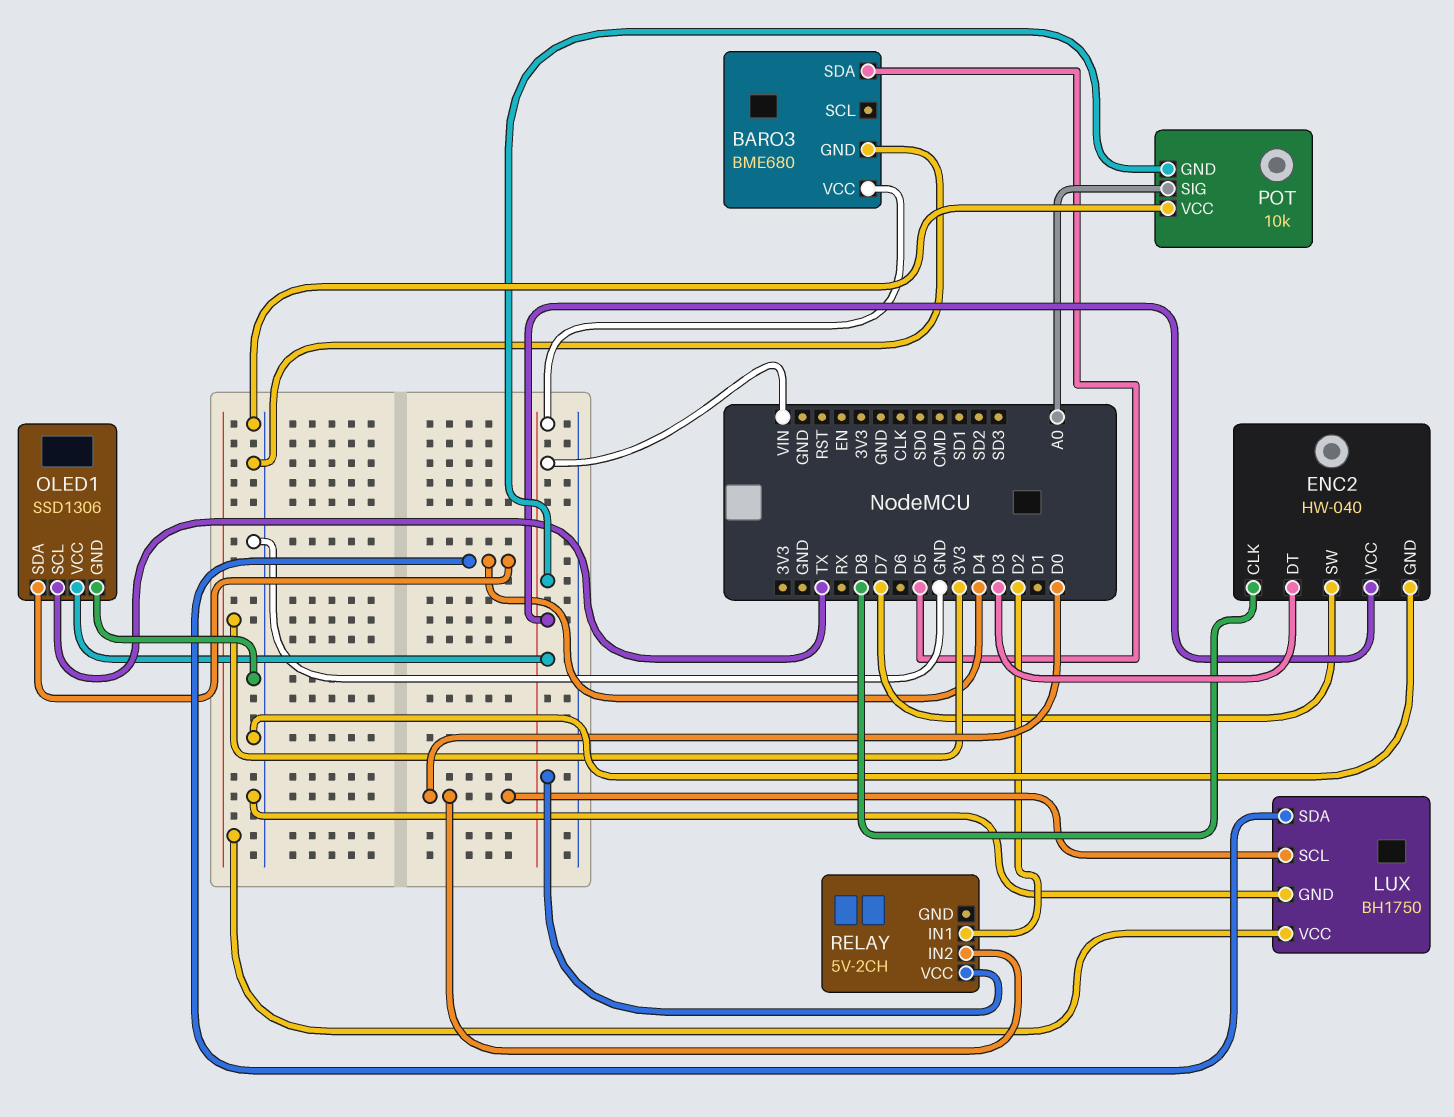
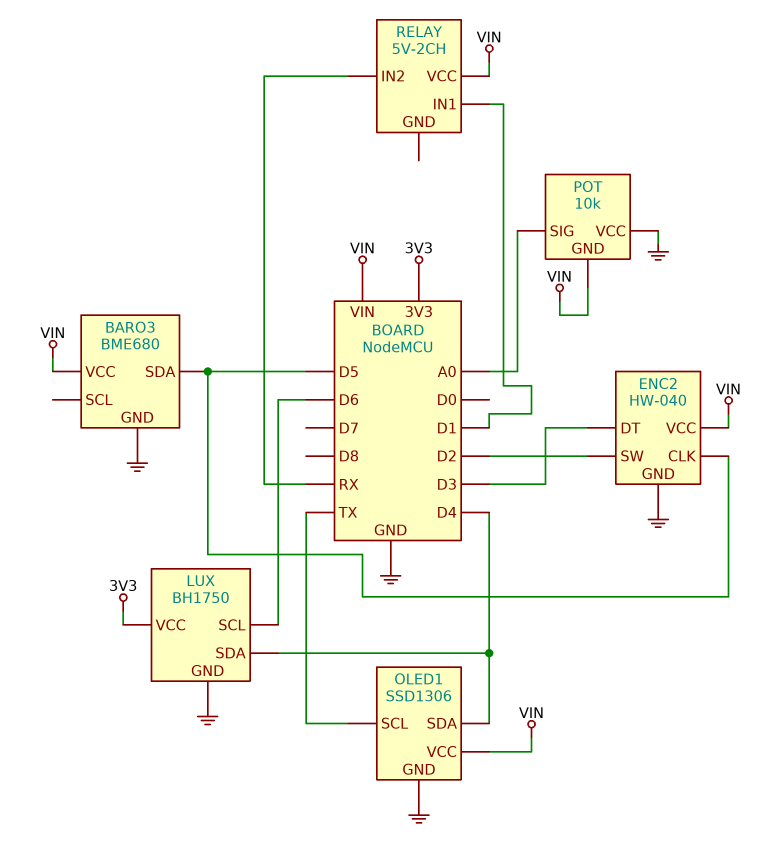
ENC2 pin CLK: D8 -> D5
ENC2 pin SW: D7 -> D2
LUX pin SCL: D0 -> D6
RELAY pin IN1: D2 -> D1
RELAY pin IN2: D0 -> RX

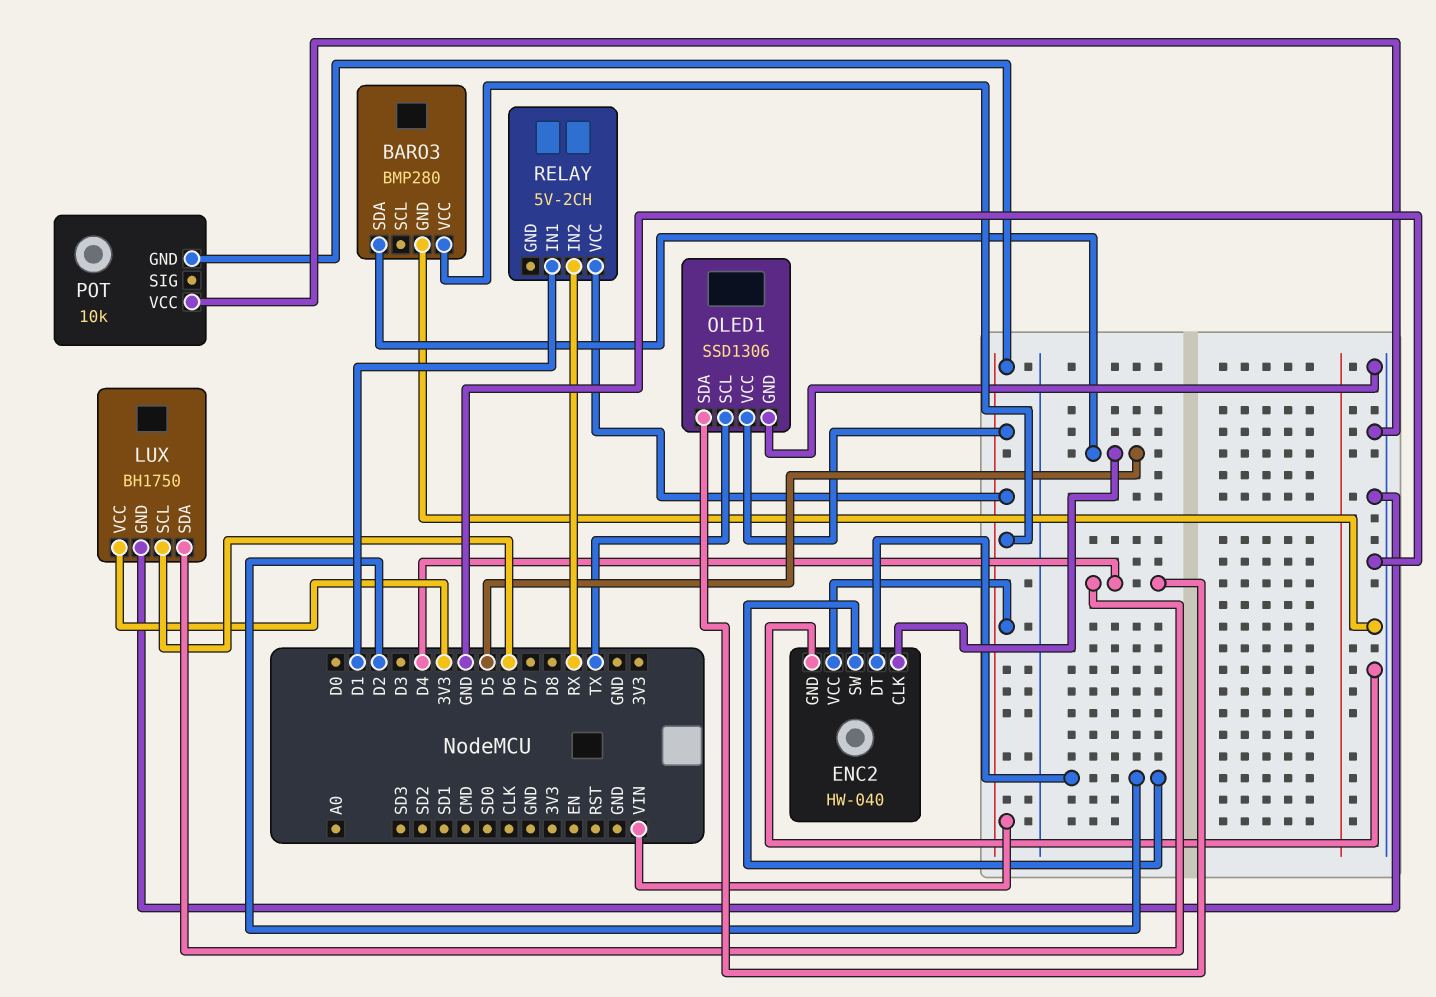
BARO3: BME680 -> BMP280
ENC2 pin DT: D3 -> D2
POT pin SIG: A0 -> none

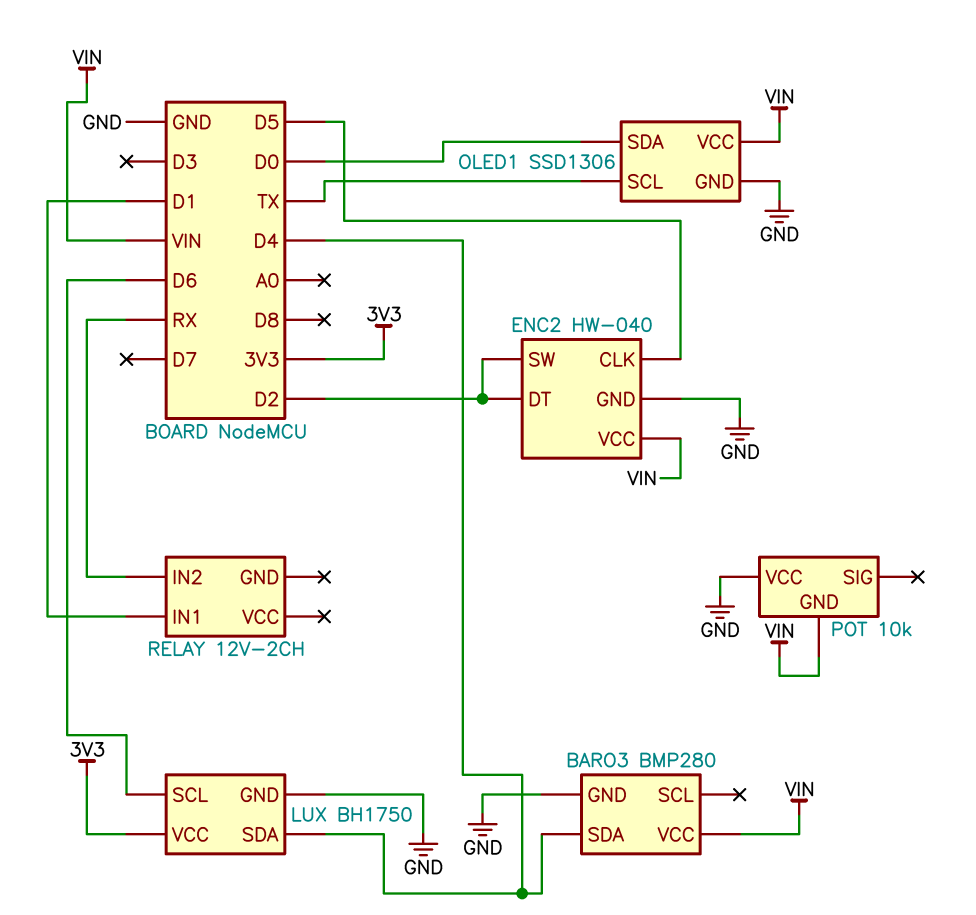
BARO3 pin SDA: D5 -> D4
OLED1 pin SDA: D4 -> D0
RELAY: 5V-2CH -> 12V-2CH
RELAY pin VCC: VIN -> none

